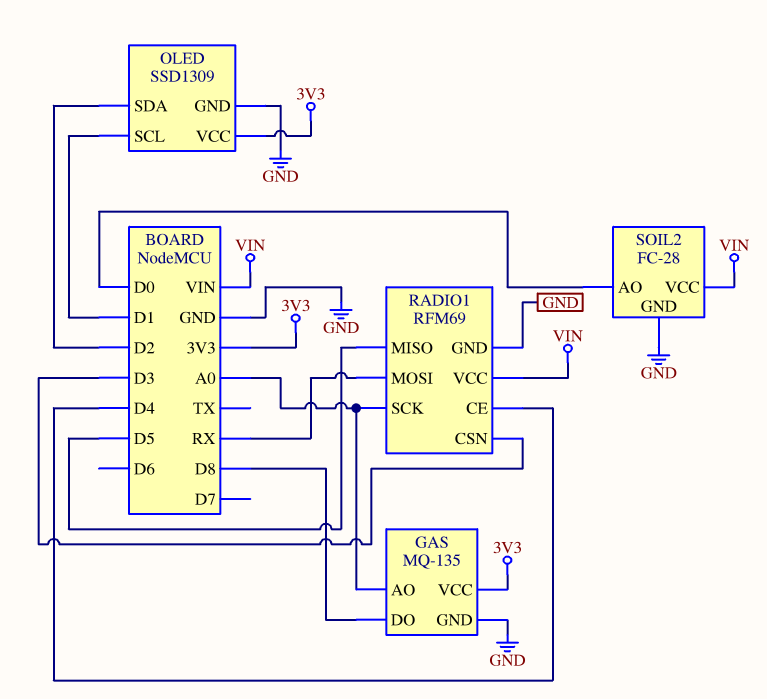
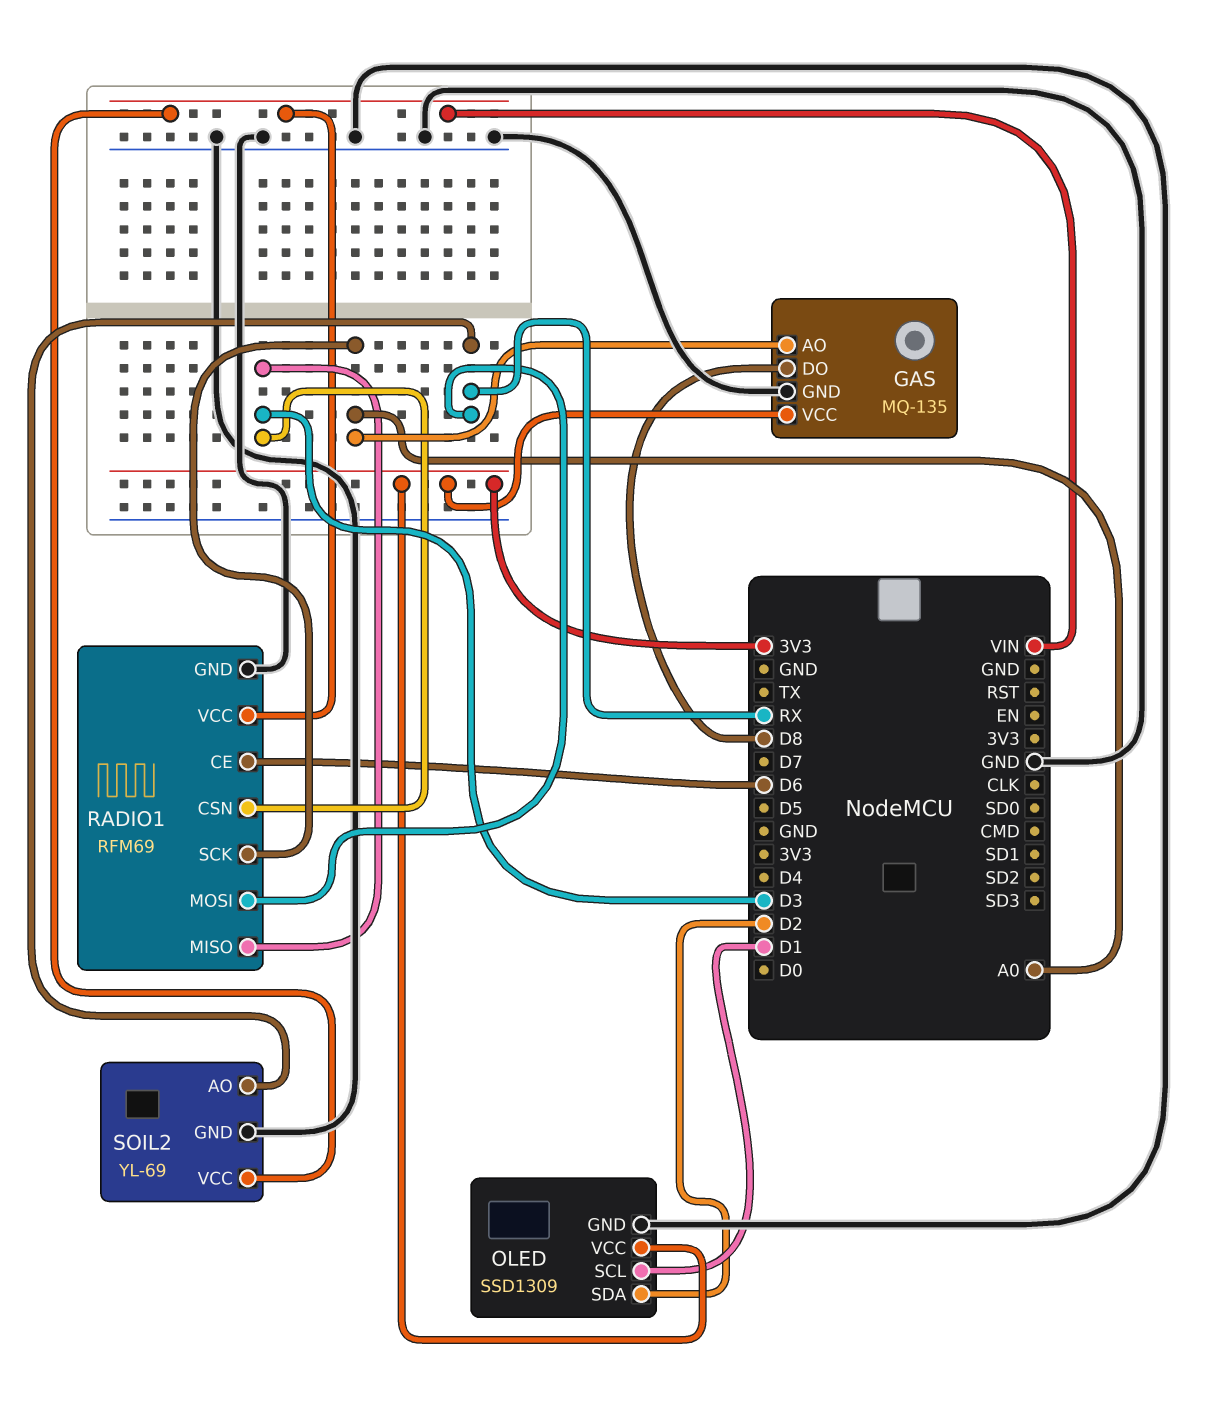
RADIO1 pin CE: D4 -> D6
RADIO1 pin MISO: D5 -> D3
SOIL2: FC-28 -> YL-69
SOIL2 pin AO: D0 -> RX

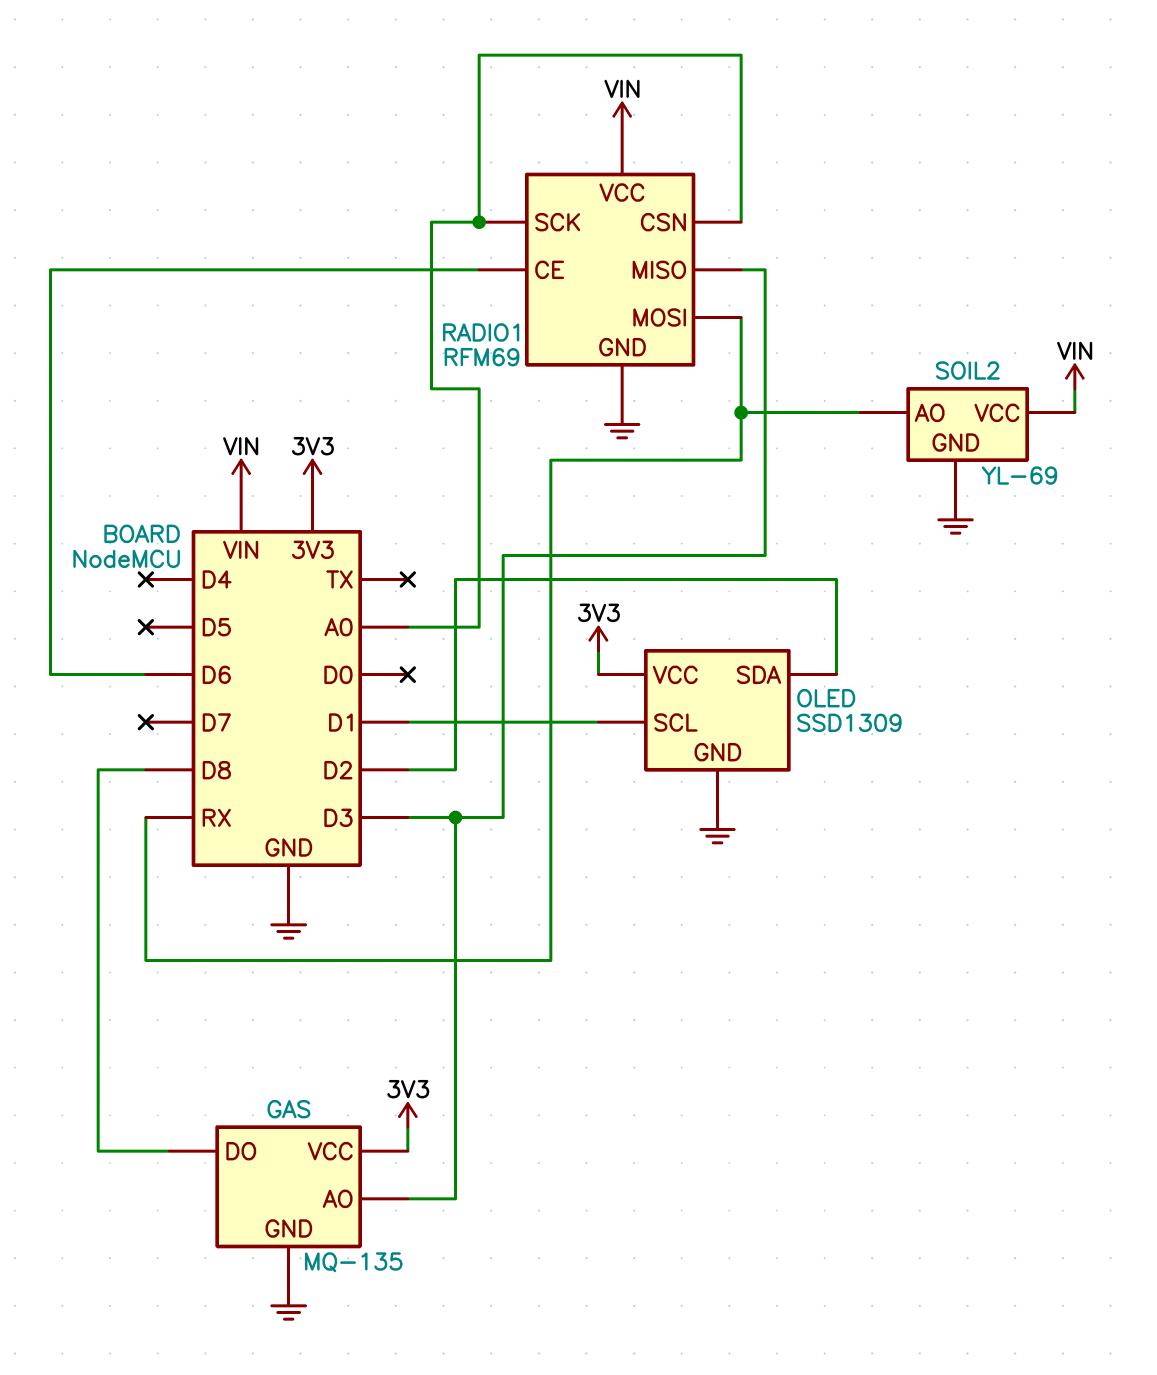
GAS pin AO: A0 -> D3
RADIO1 pin CSN: D3 -> A0

